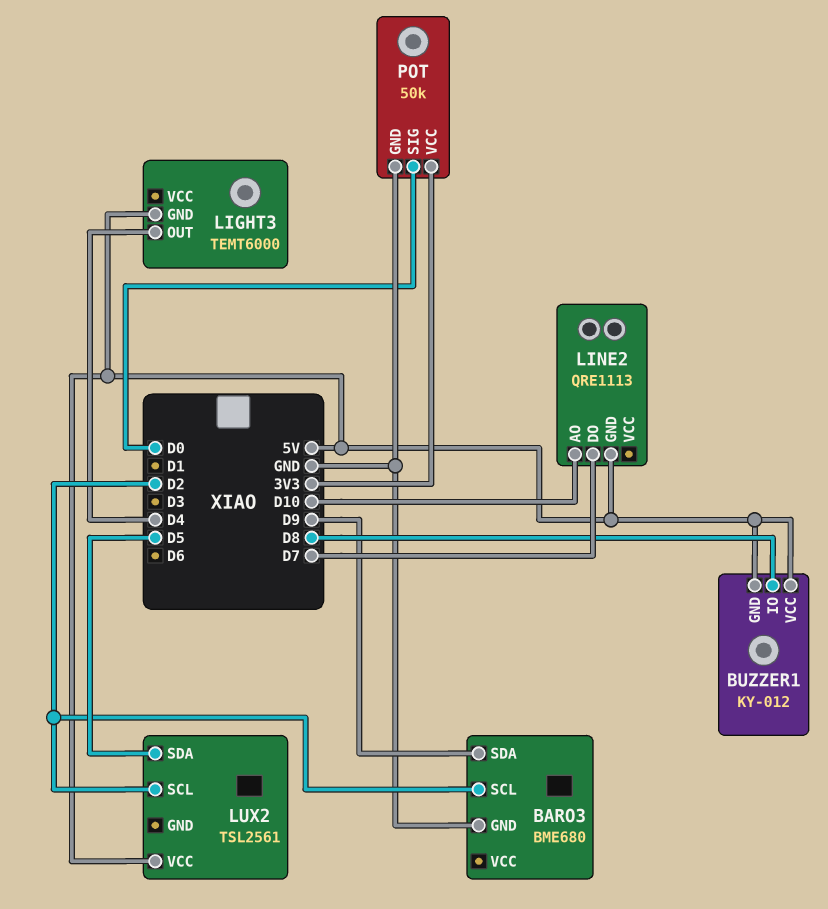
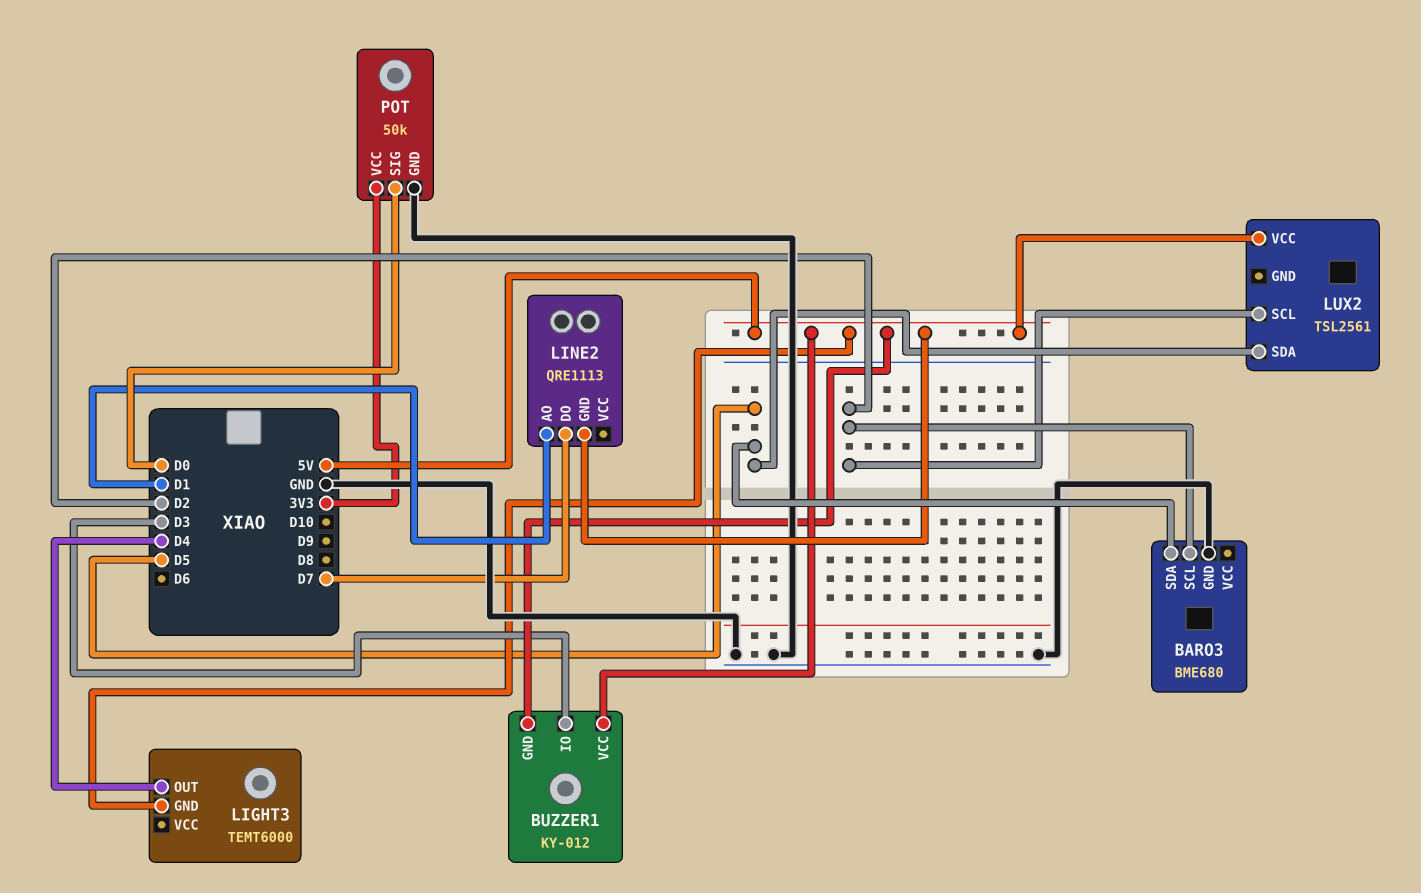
BARO3 pin SDA: D9 -> D5
BUZZER1 pin IO: D8 -> D3
LINE2 pin AO: D10 -> D1

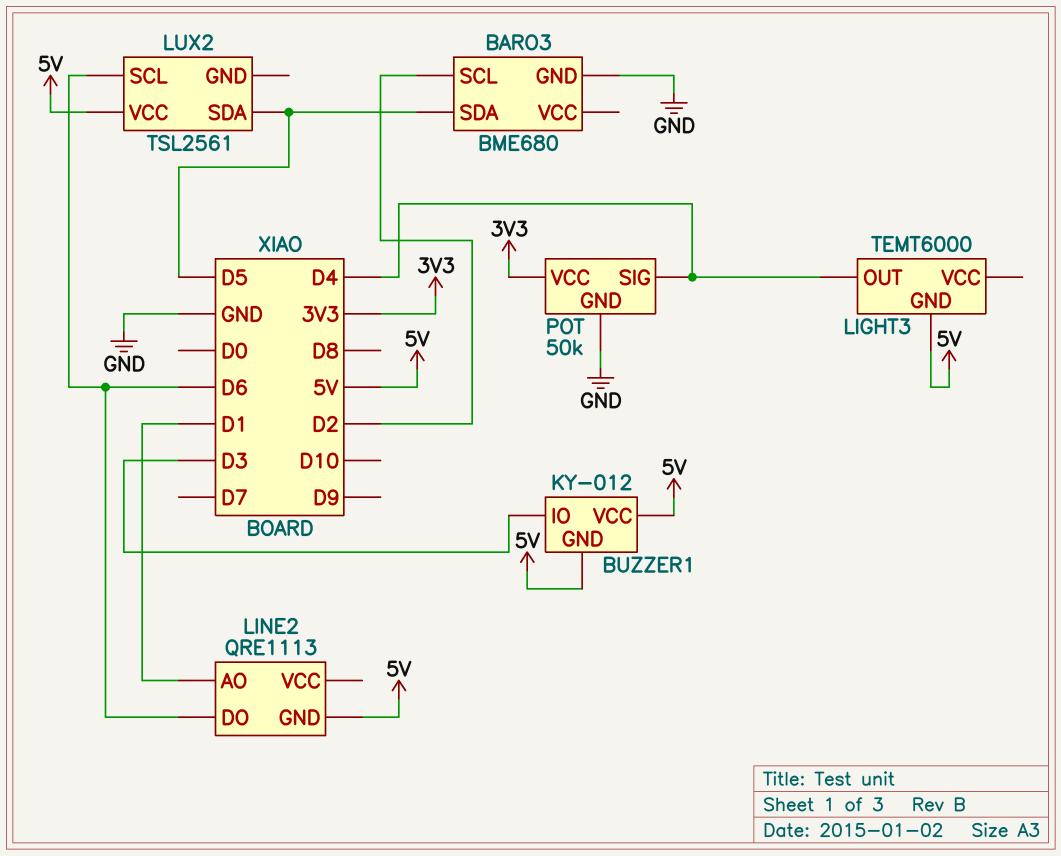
LINE2 pin DO: D7 -> D6
LUX2 pin SCL: D2 -> D6
POT pin SIG: D0 -> D4

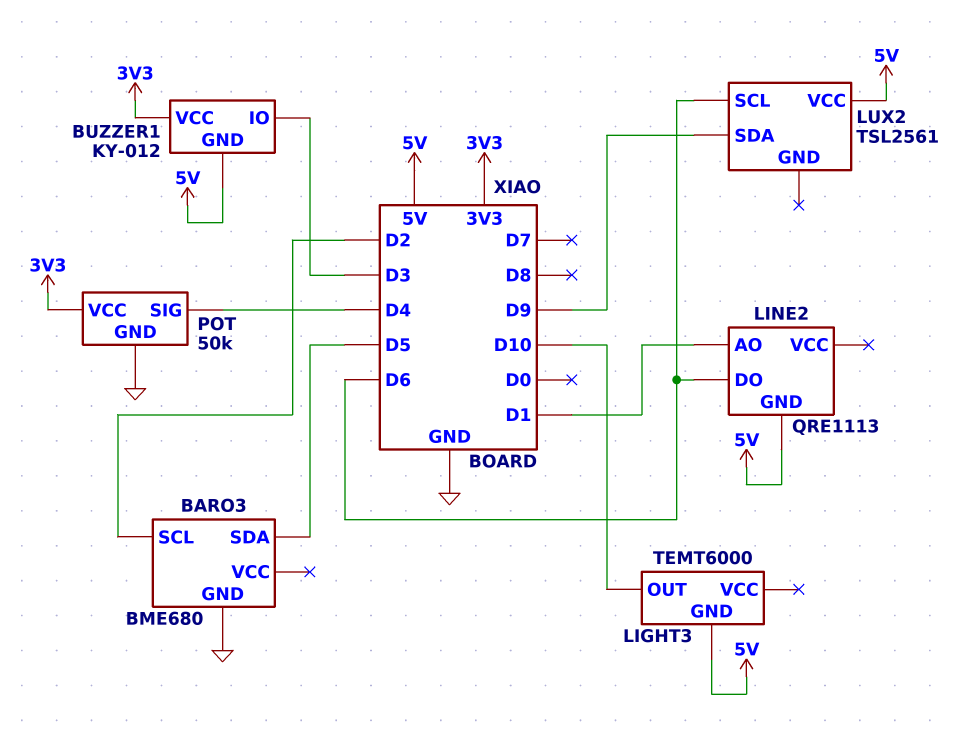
BUZZER1 pin VCC: 5V -> 3V3
LIGHT3 pin OUT: D4 -> D10
LUX2 pin SDA: D5 -> D9

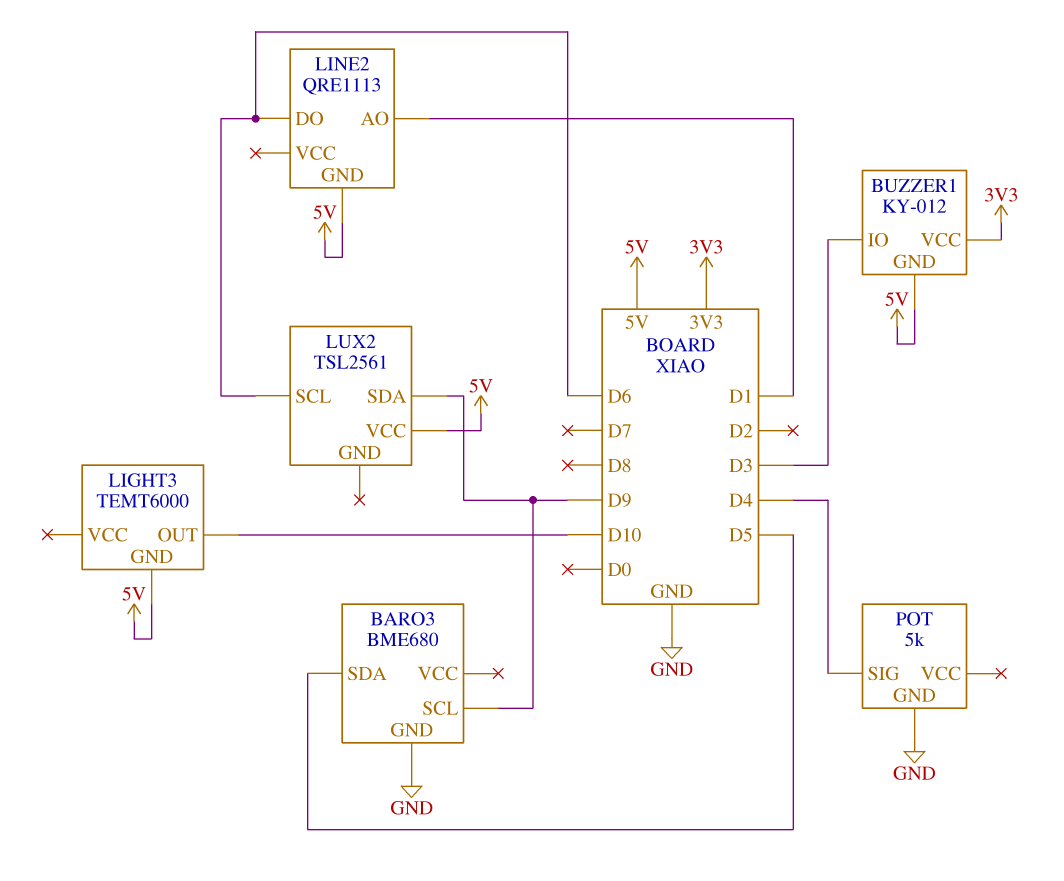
BARO3 pin SCL: D2 -> D9
POT: 50k -> 5k
POT pin VCC: 3V3 -> none

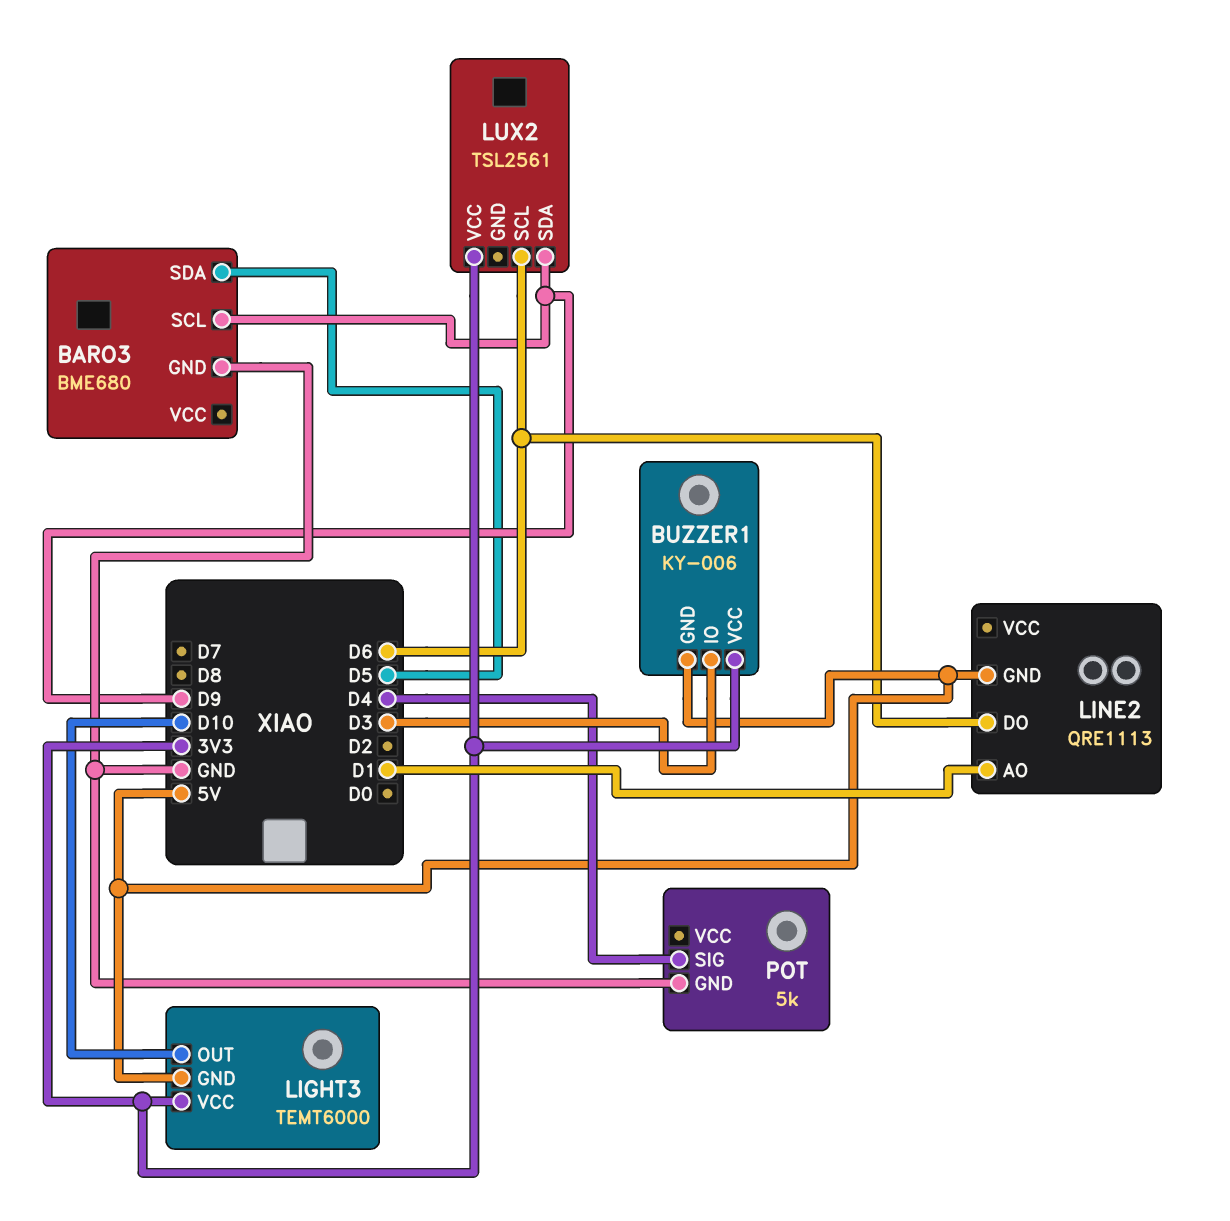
BUZZER1: KY-012 -> KY-006
LIGHT3 pin VCC: none -> 3V3
LUX2 pin VCC: 5V -> 3V3

